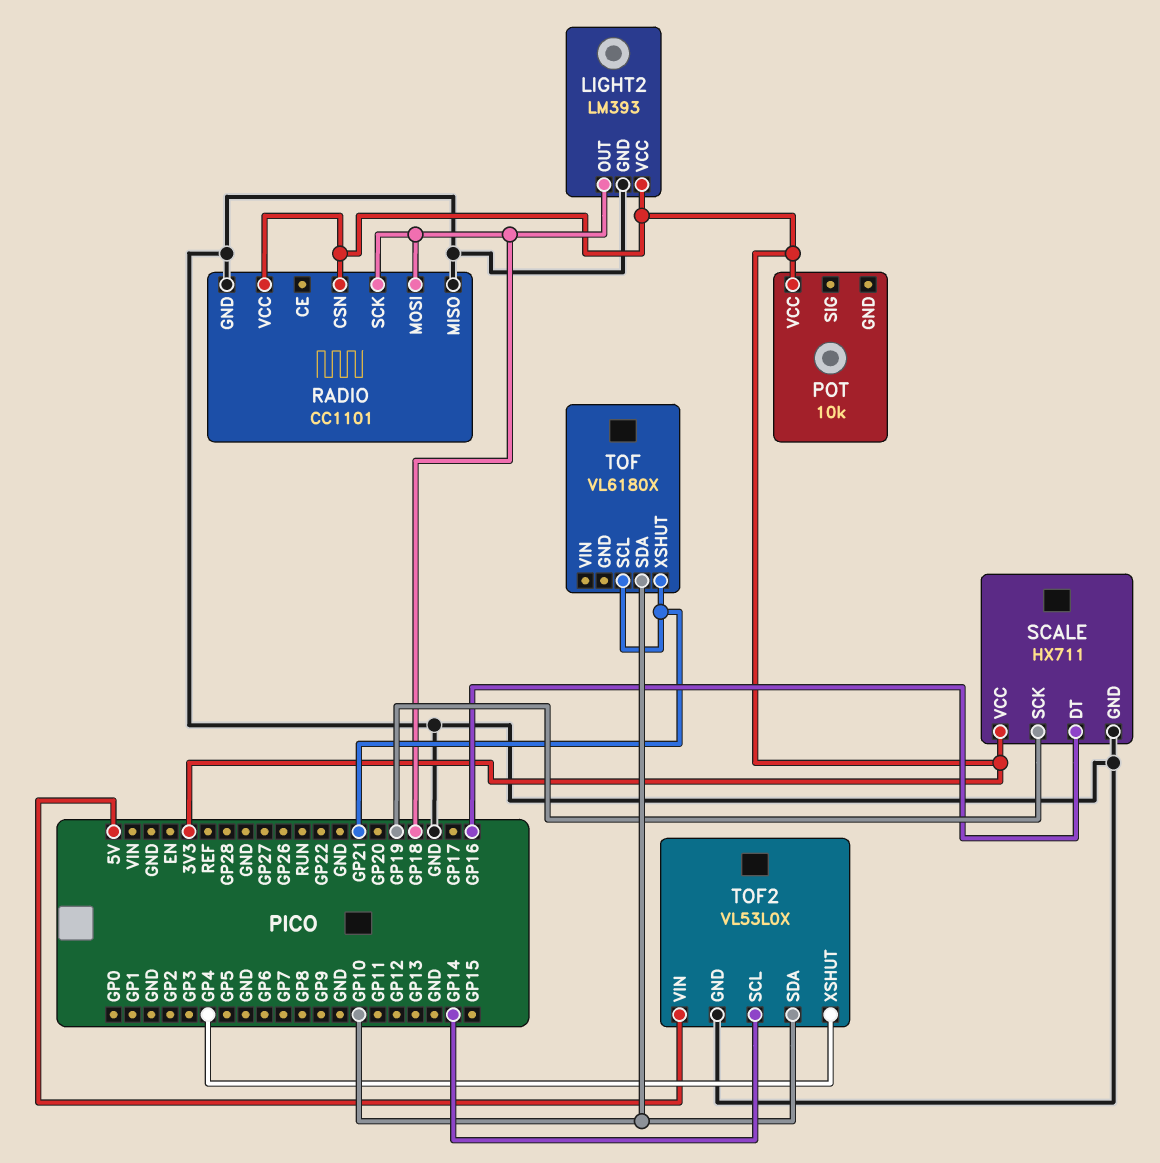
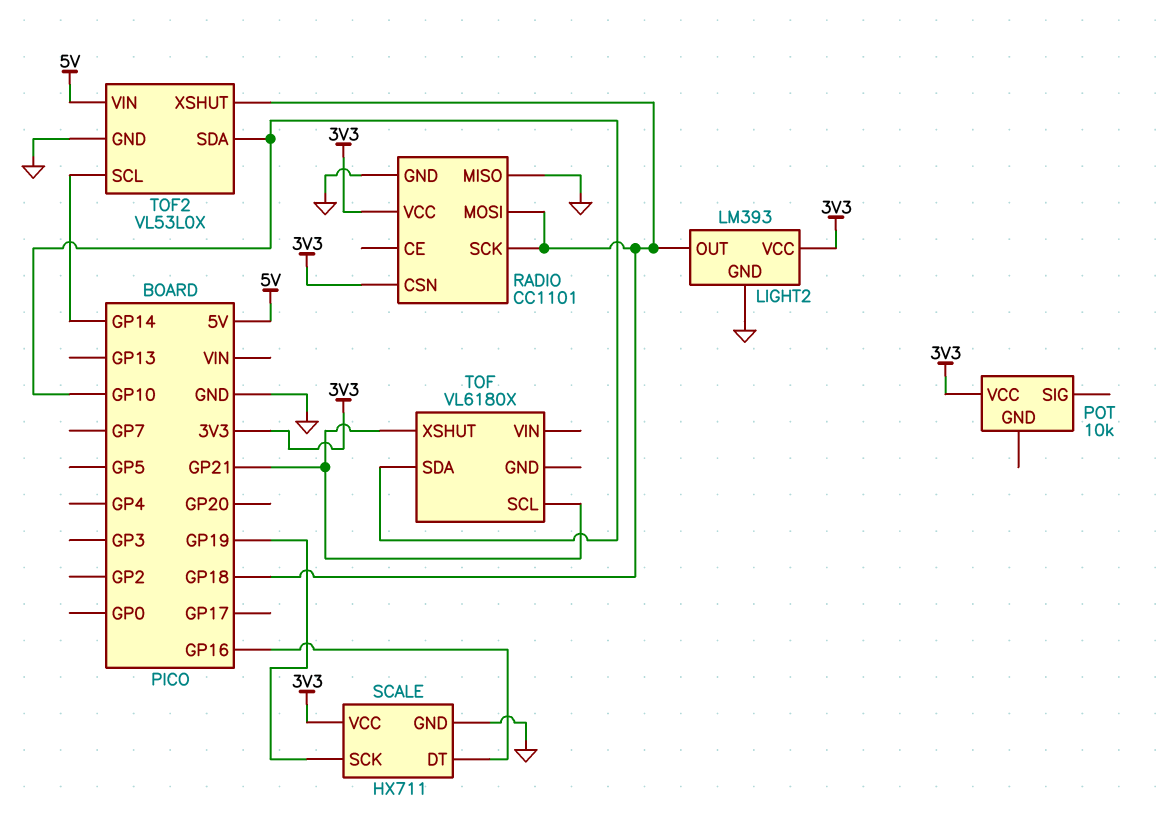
TOF2 pin XSHUT: GP4 -> GP18

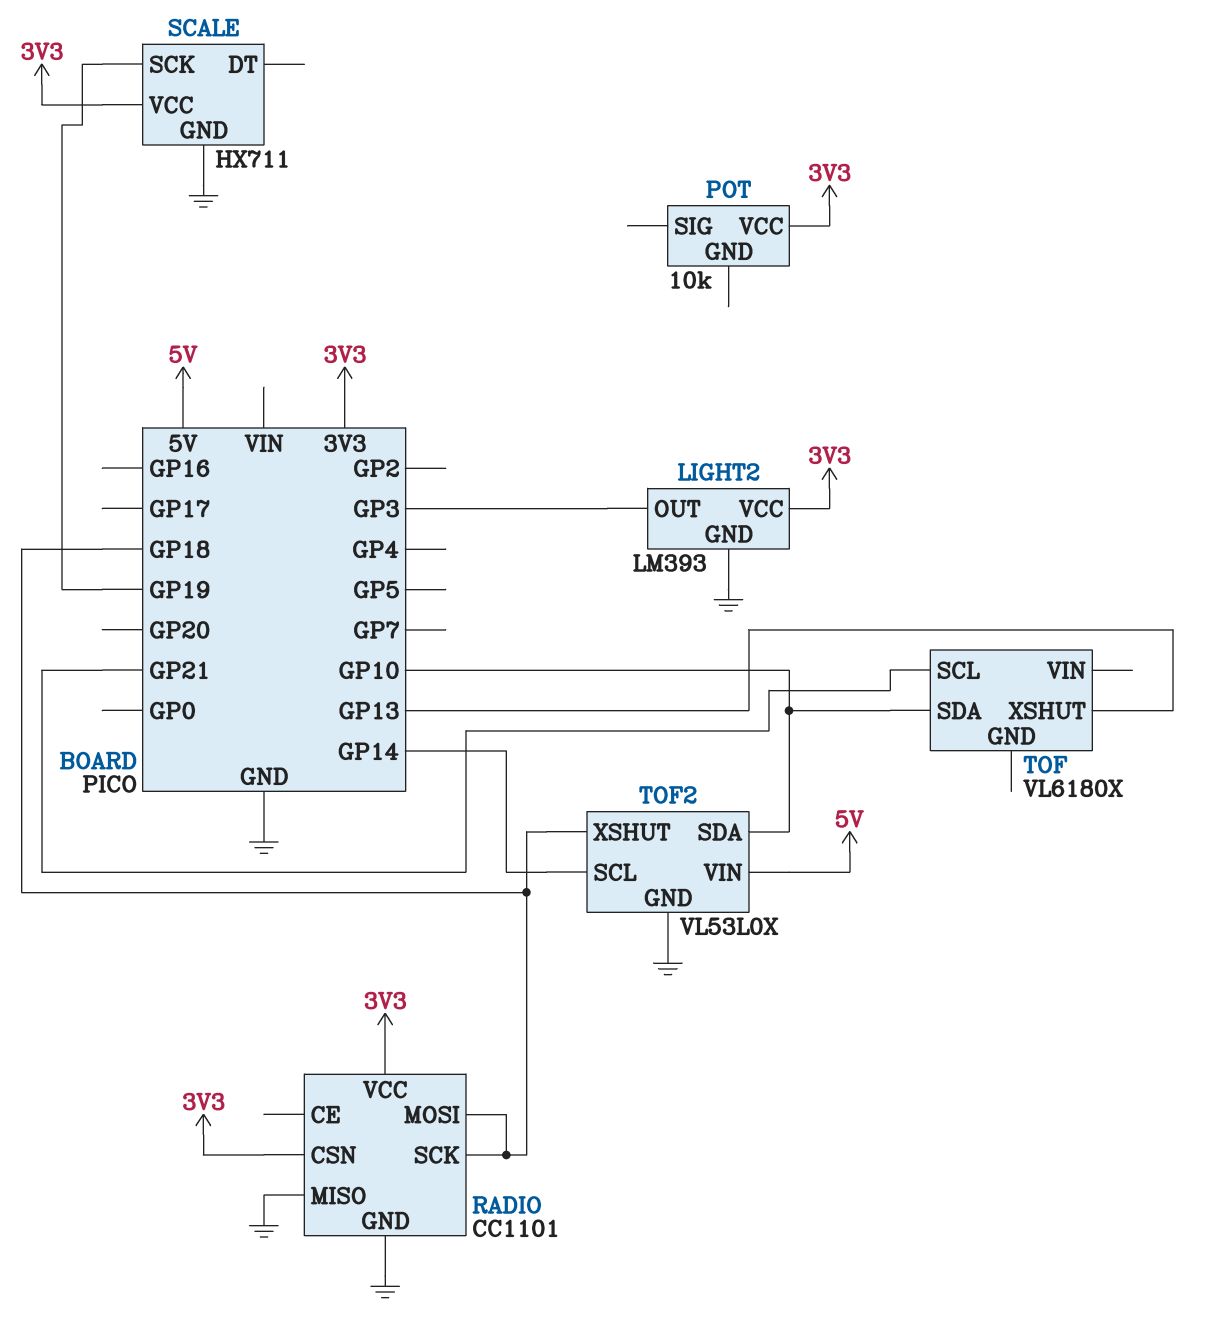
LIGHT2 pin OUT: GP18 -> GP3
SCALE pin DT: GP16 -> none
TOF pin XSHUT: GP21 -> GP13

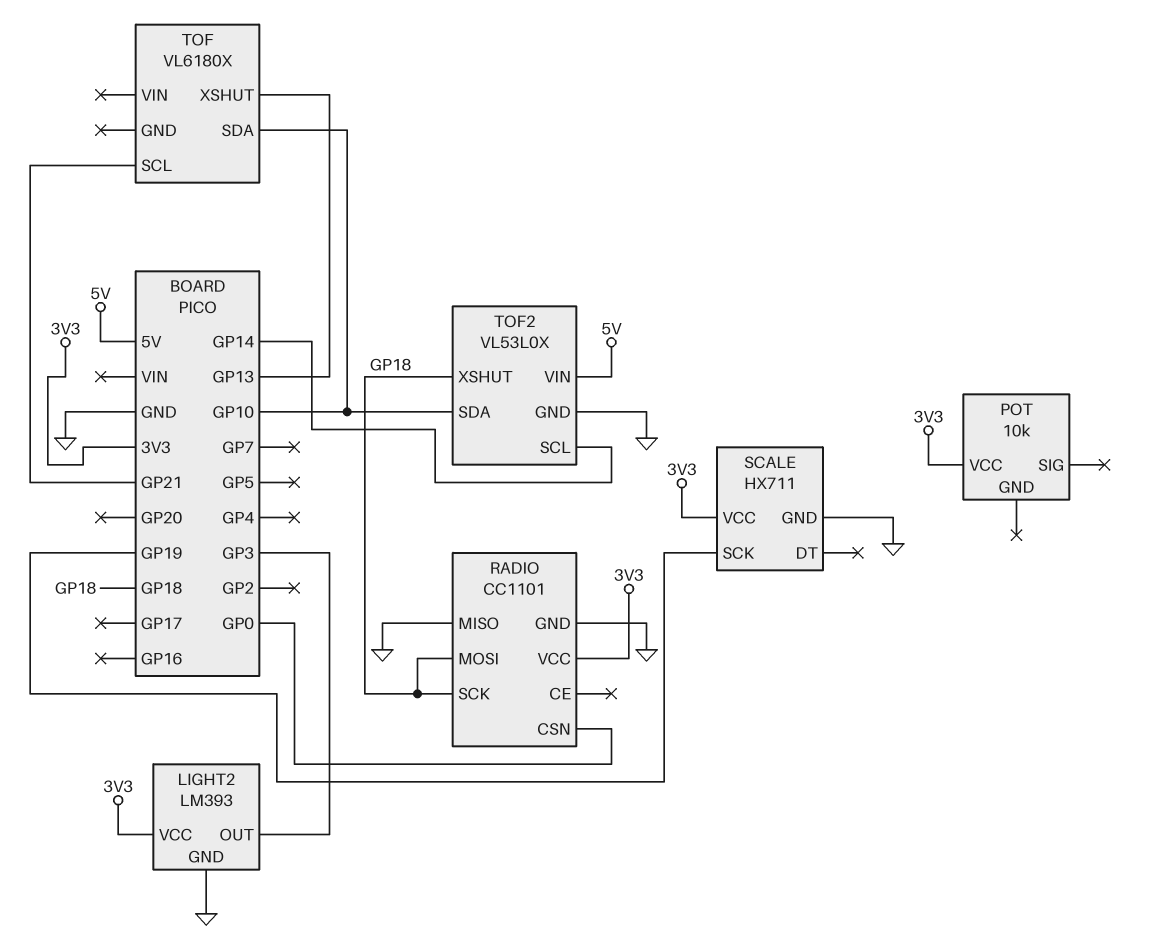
RADIO pin CSN: 3V3 -> GP0

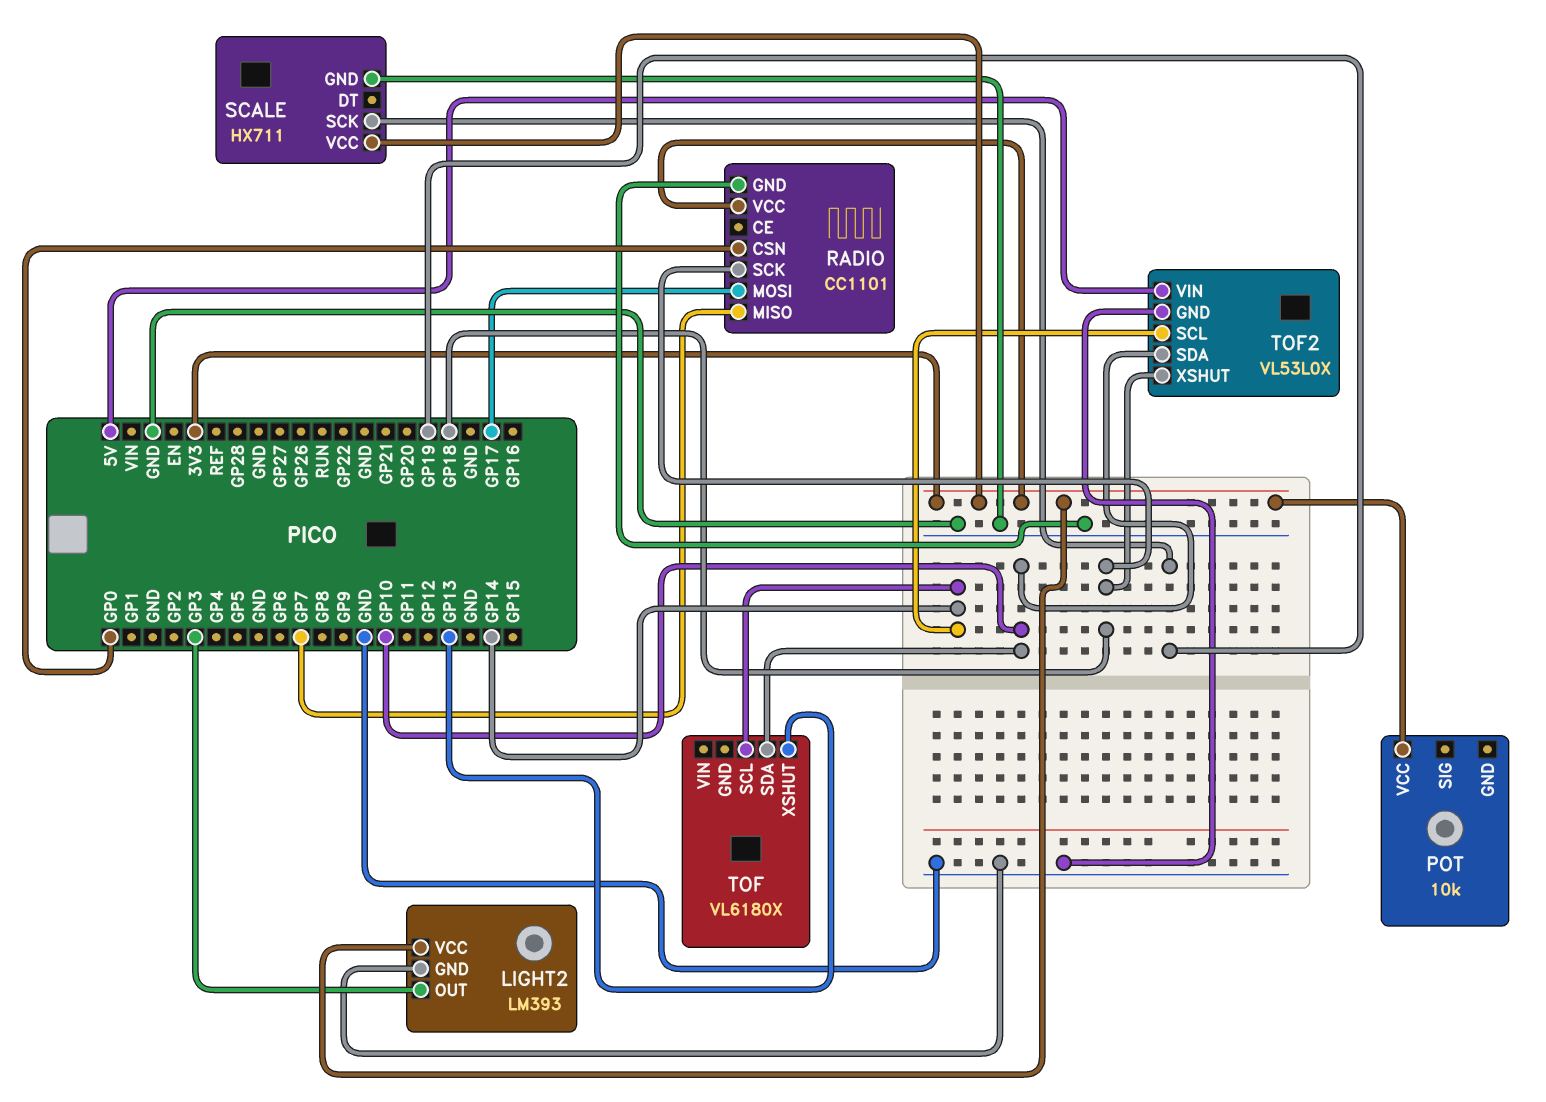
RADIO pin MISO: GND -> GP7
RADIO pin MOSI: GP18 -> GP17
TOF pin SCL: GP21 -> GP14

